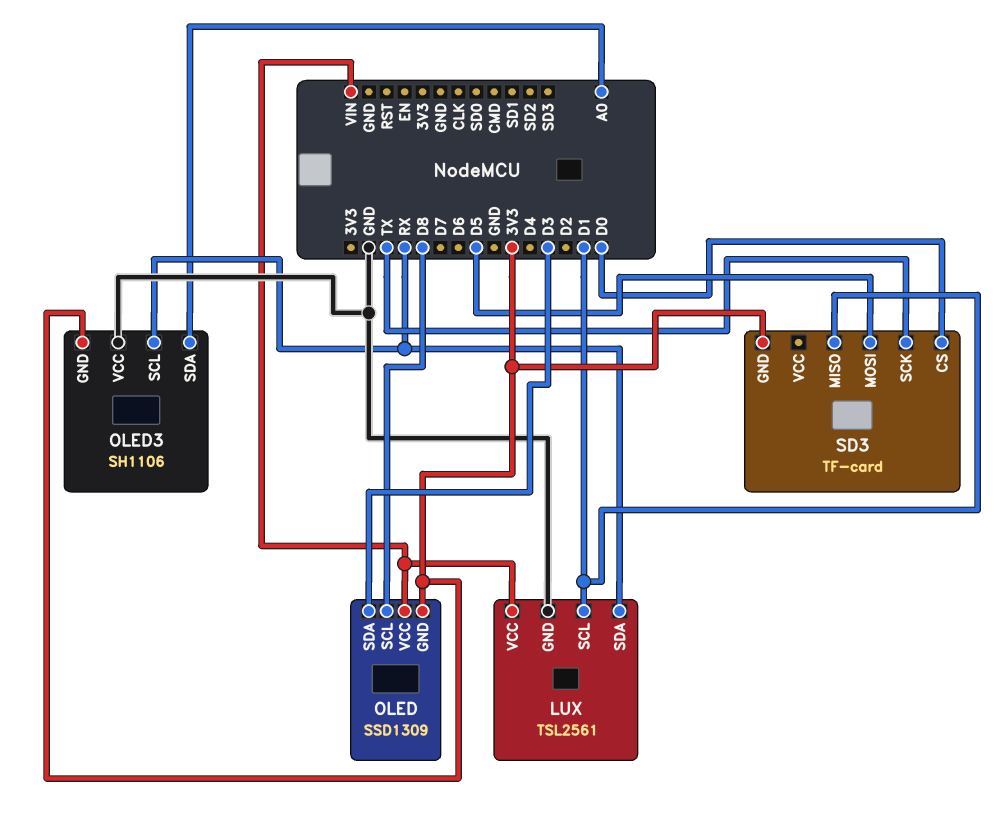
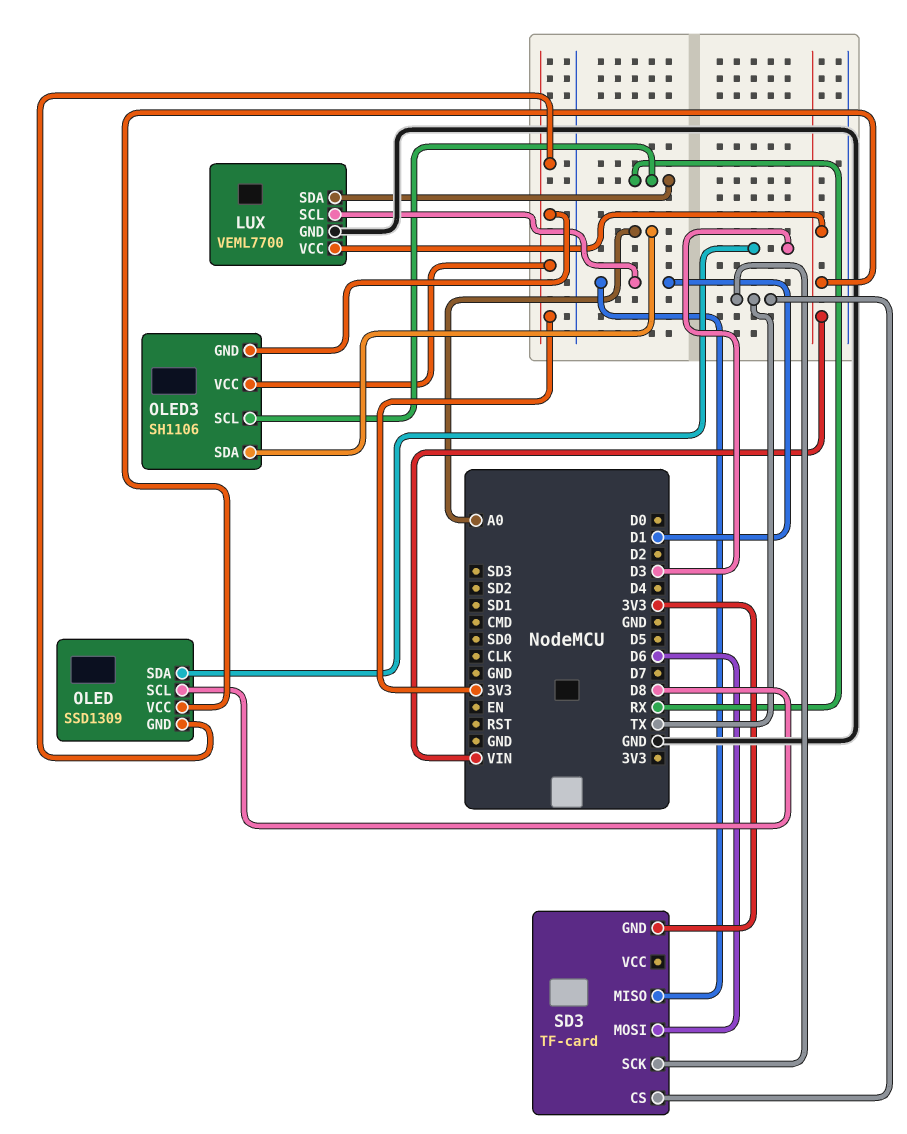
LUX: TSL2561 -> VEML7700
OLED3 pin VCC: GND -> 3V3
SD3 pin CS: D0 -> TX
SD3 pin MOSI: D5 -> D6

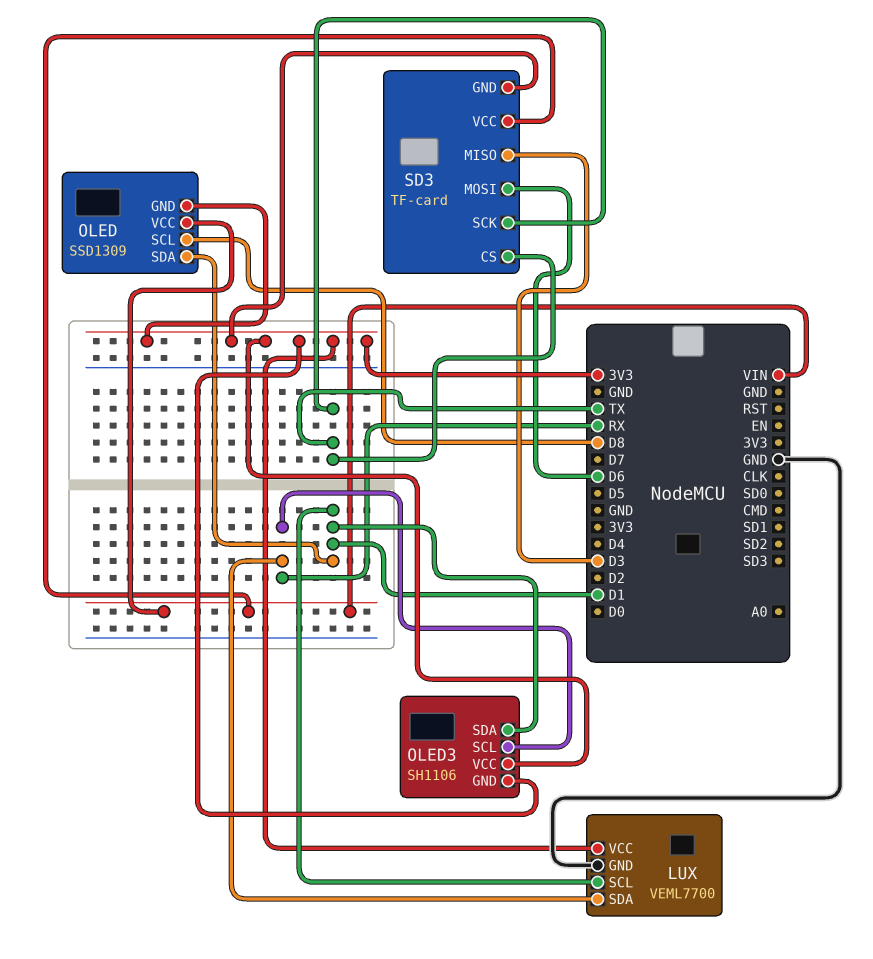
LUX pin VCC: VIN -> 3V3
OLED pin SDA: D3 -> D1
OLED3 pin SDA: A0 -> D1
SD3 pin MISO: D1 -> D3
SD3 pin VCC: none -> VIN

